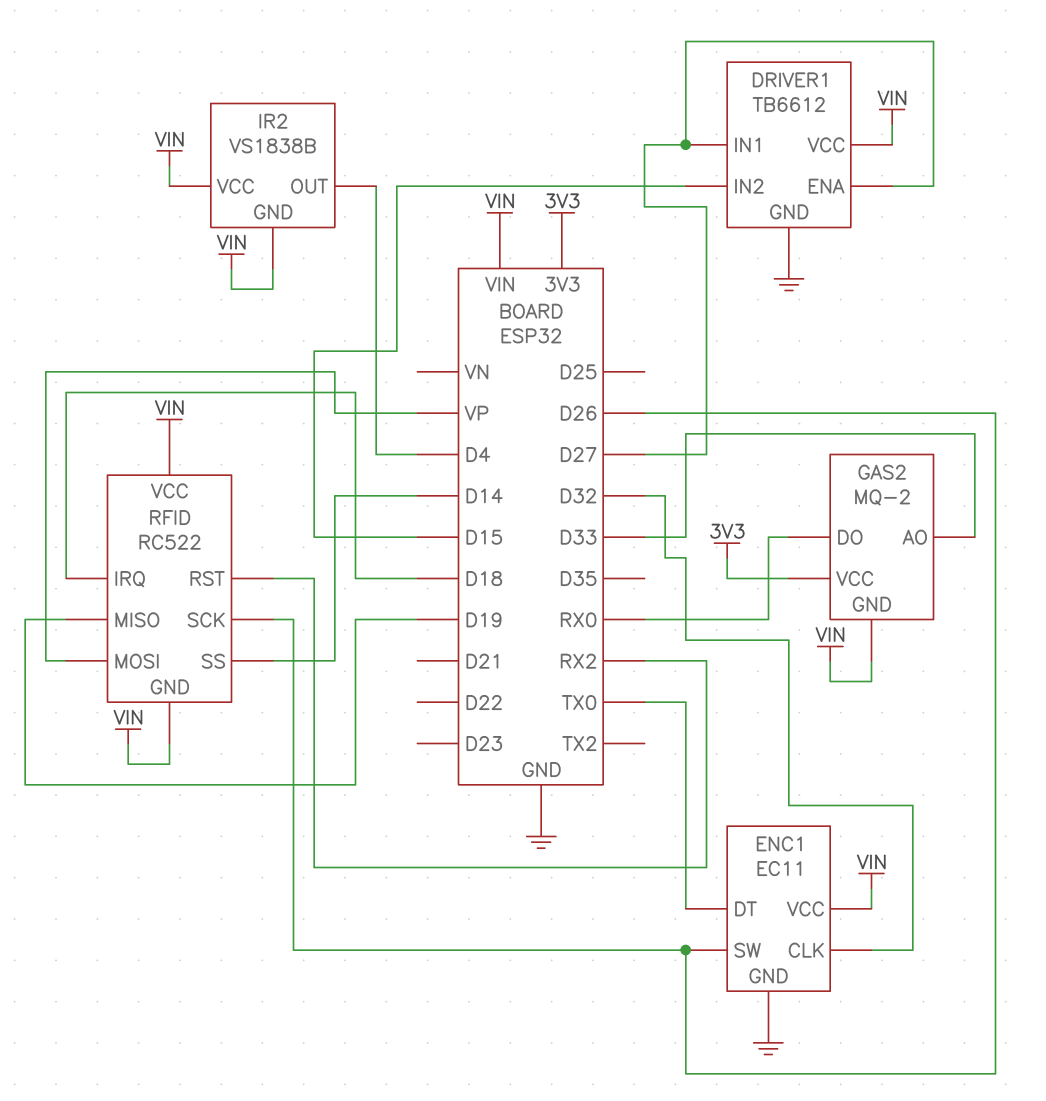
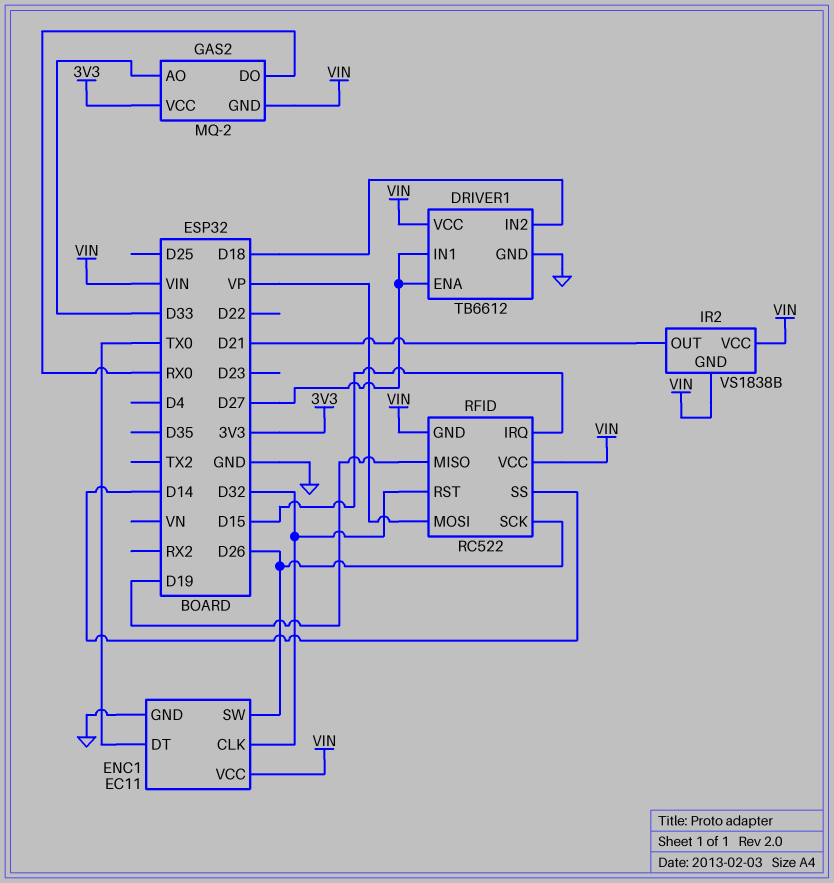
DRIVER1 pin IN2: D15 -> D18
IR2 pin OUT: D4 -> D21
RFID pin IRQ: D18 -> D15
RFID pin RST: RX2 -> D32

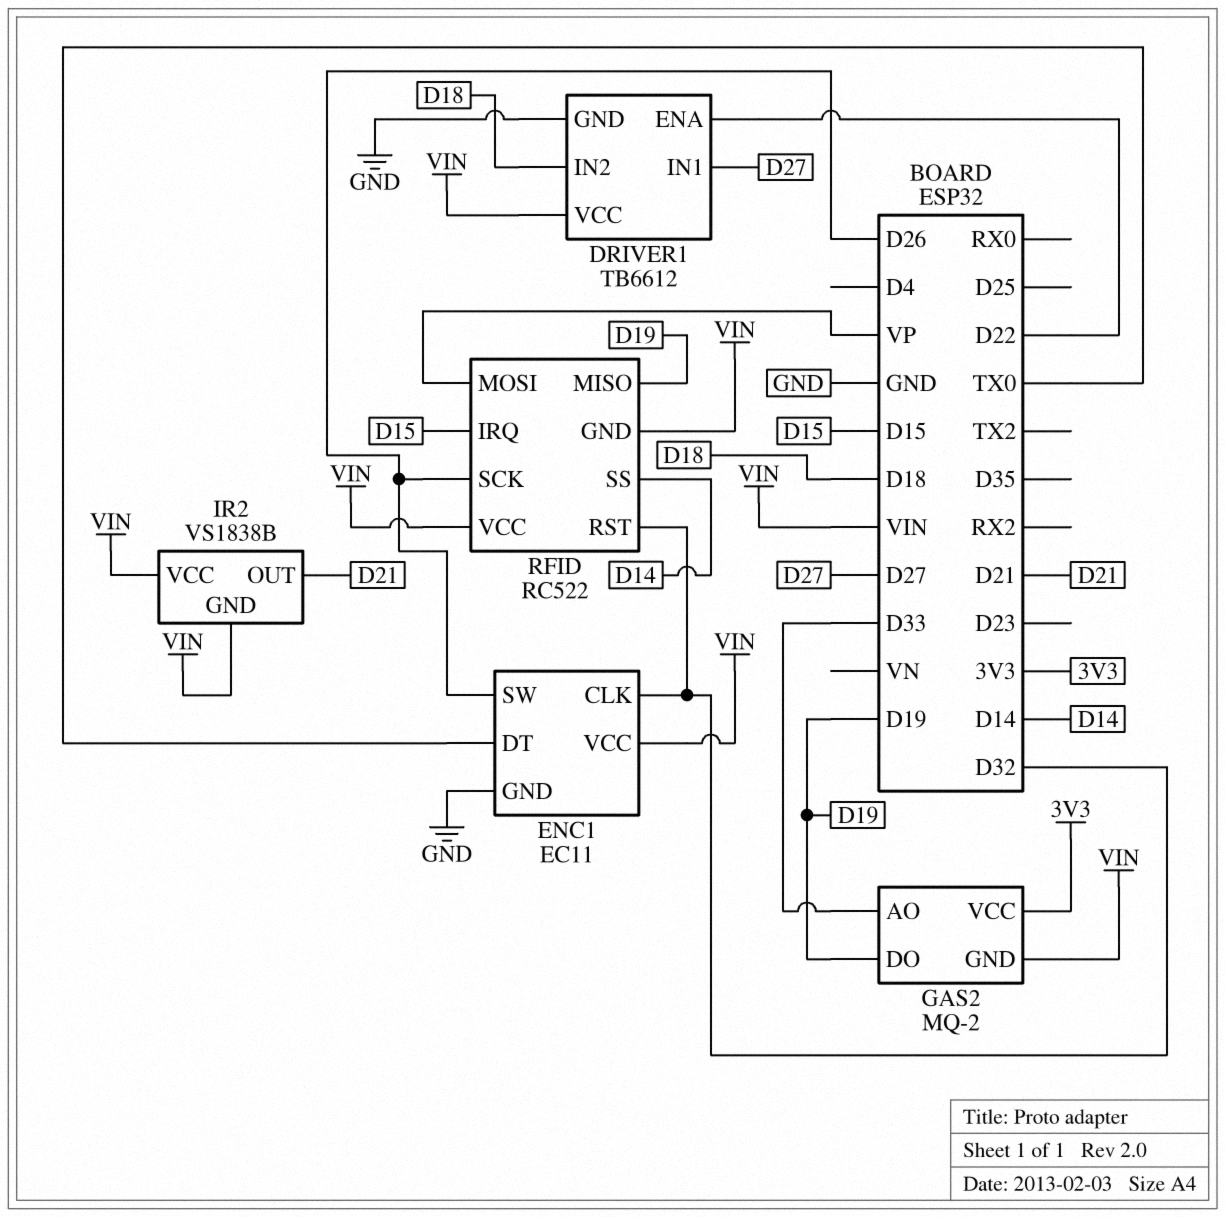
DRIVER1 pin ENA: D27 -> D22
GAS2 pin DO: RX0 -> D19

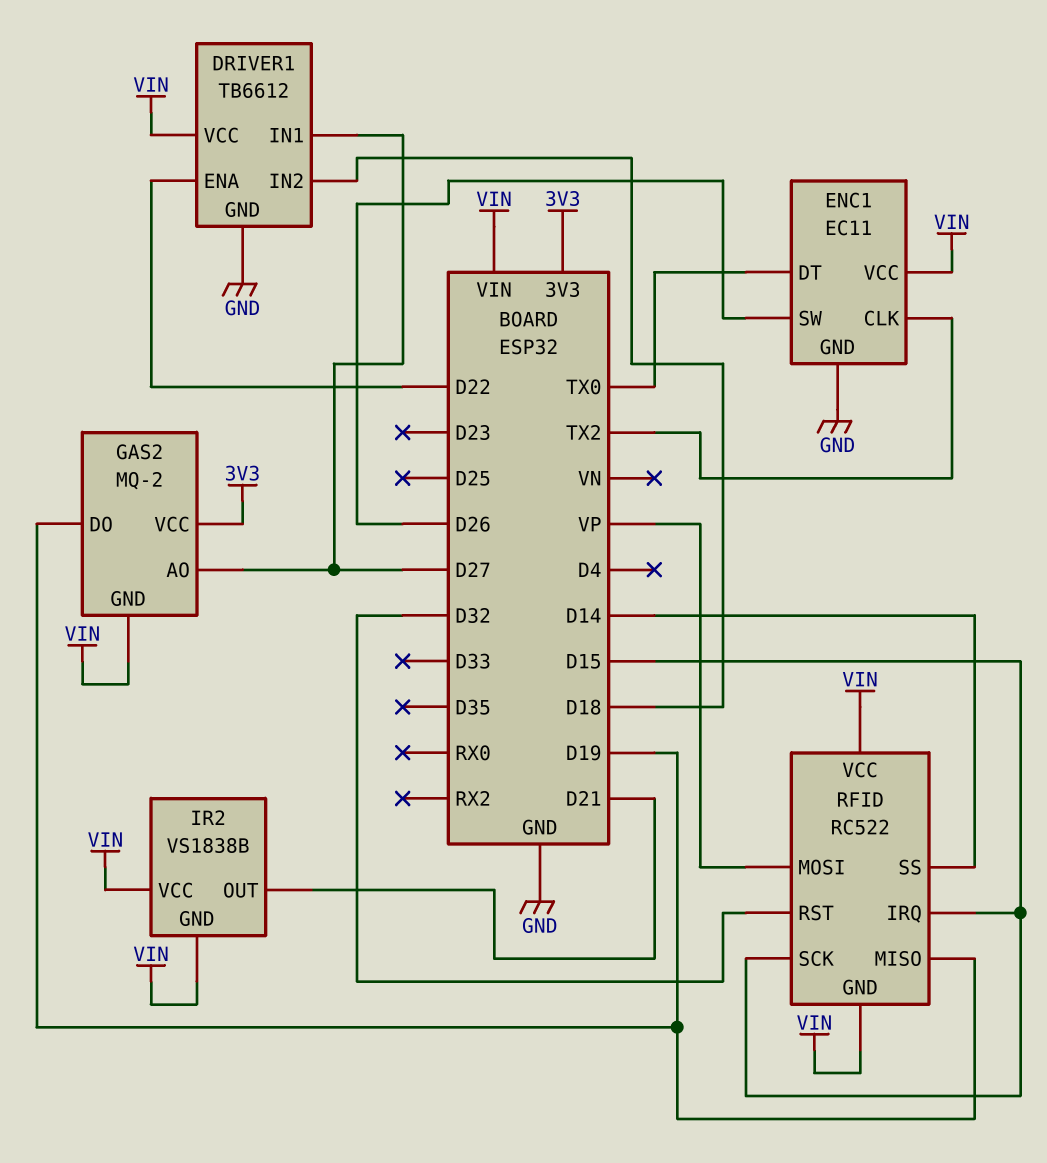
ENC1 pin CLK: D32 -> TX2
GAS2 pin AO: D33 -> D27
RFID pin SCK: D26 -> D15

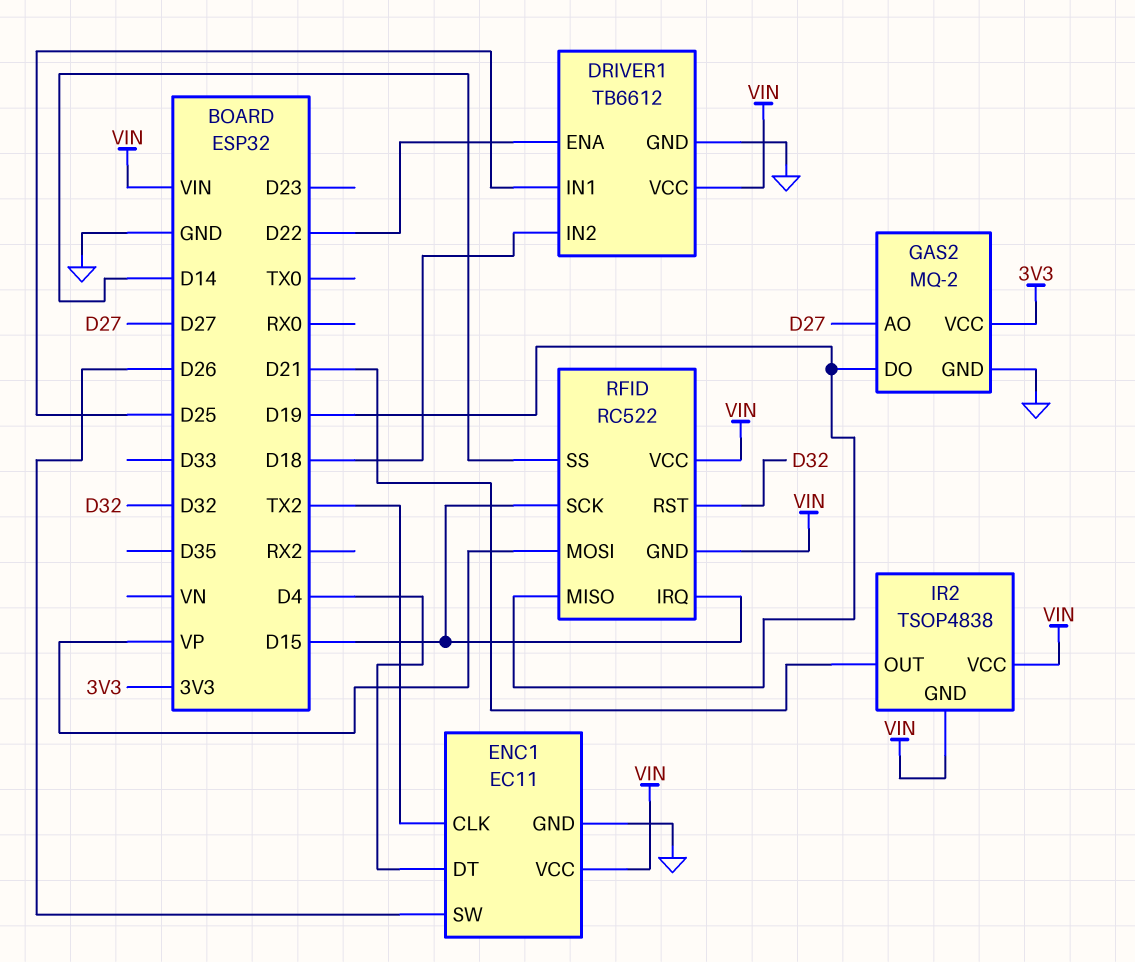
DRIVER1 pin IN1: D27 -> D25
ENC1 pin DT: TX0 -> D4
GAS2 pin GND: VIN -> GND
IR2: VS1838B -> TSOP4838

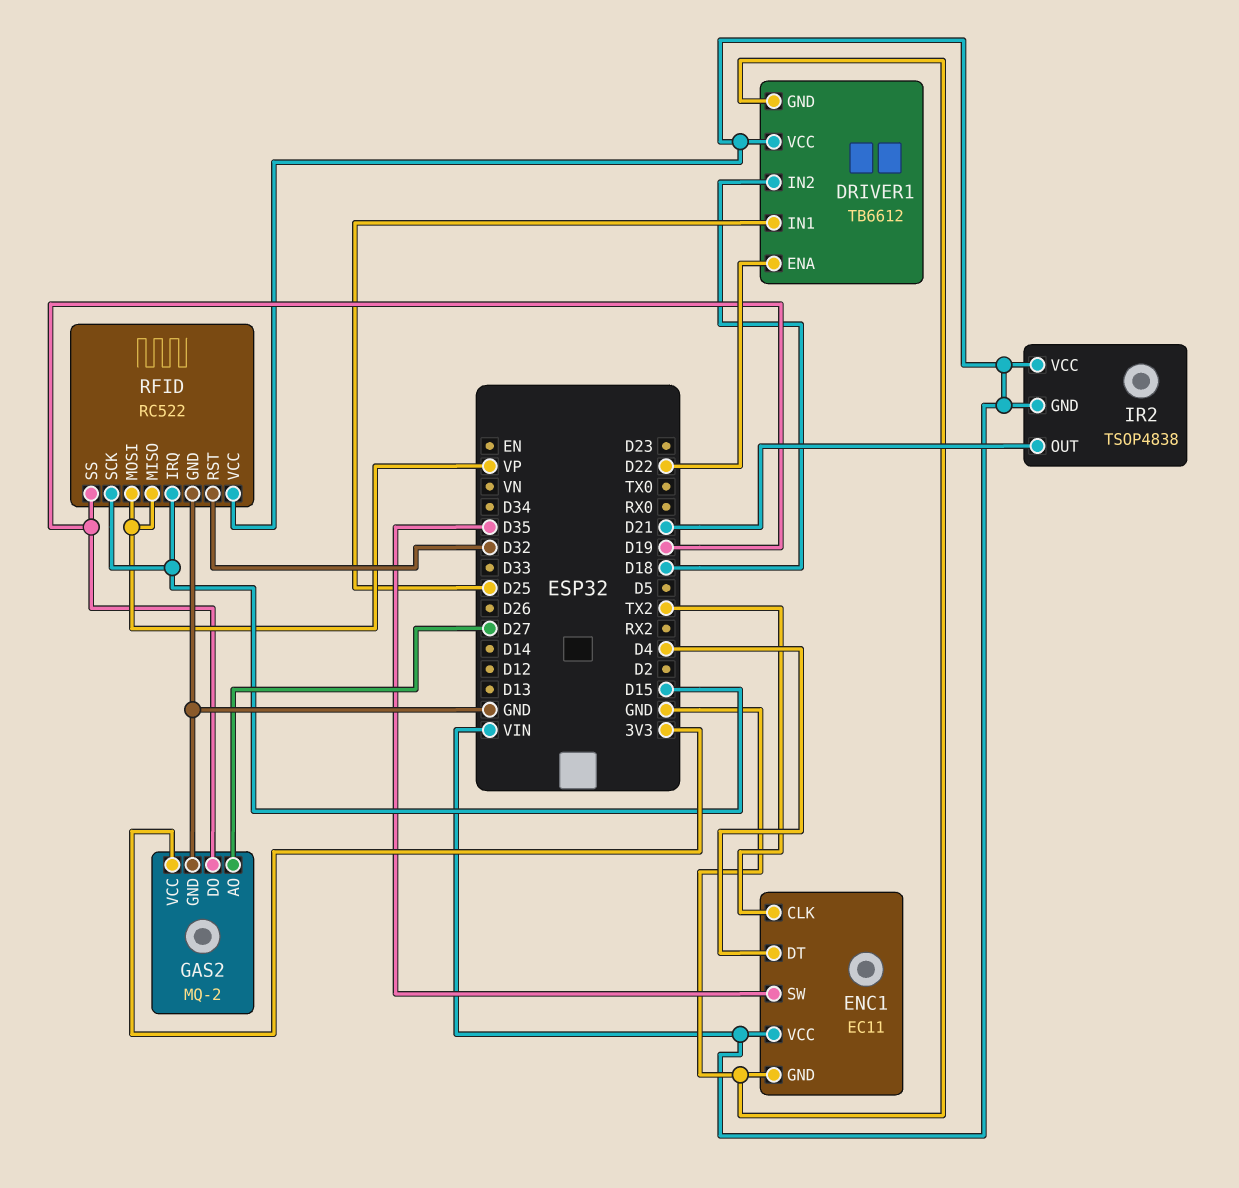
ENC1 pin SW: D26 -> D35
RFID pin GND: VIN -> GND
RFID pin MISO: D19 -> VP
RFID pin SS: D14 -> D19

